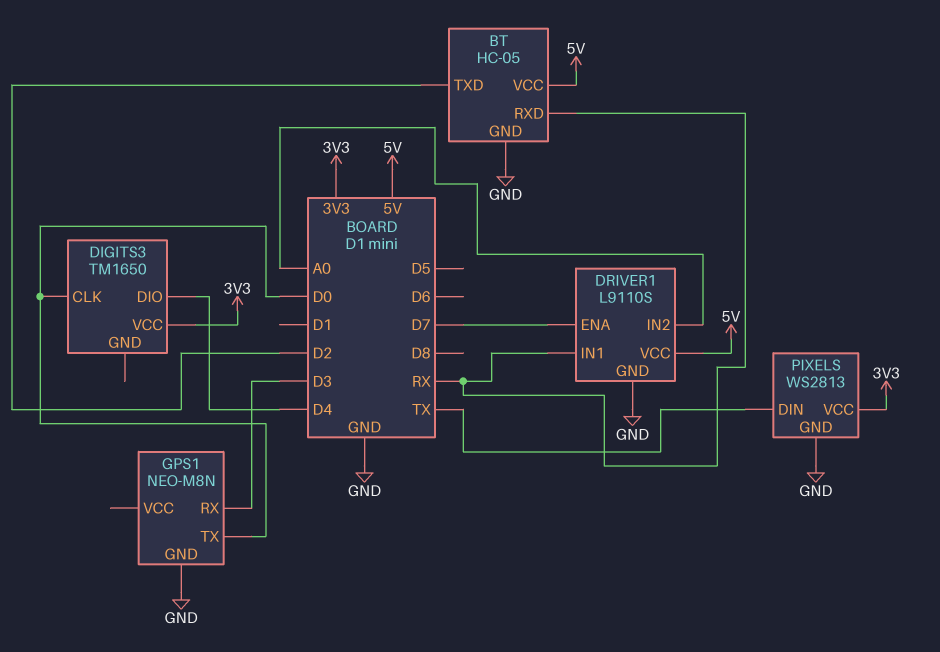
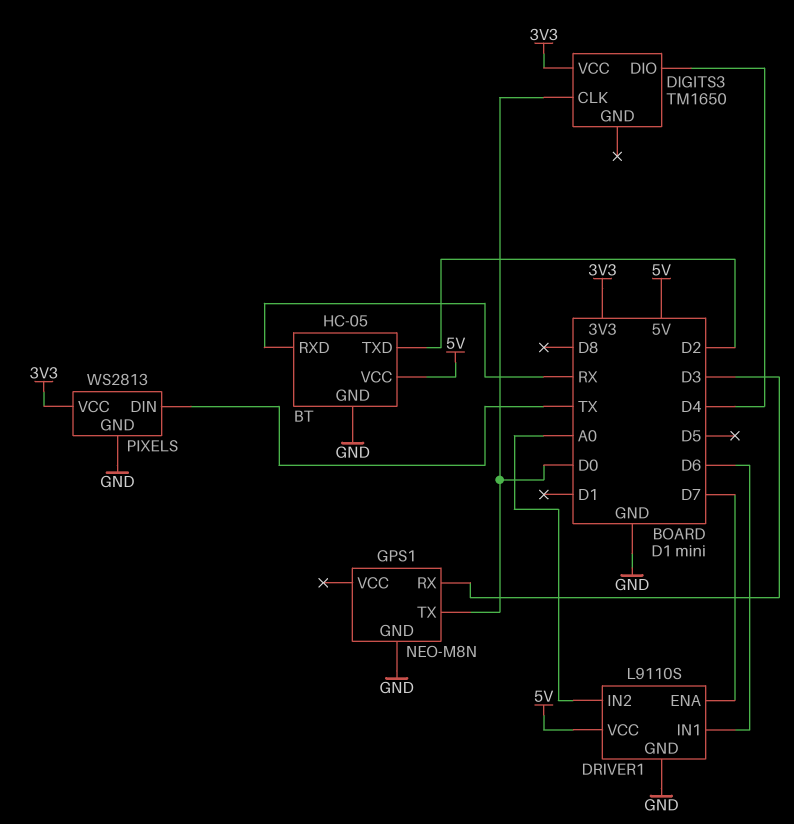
DRIVER1 pin IN1: RX -> D6

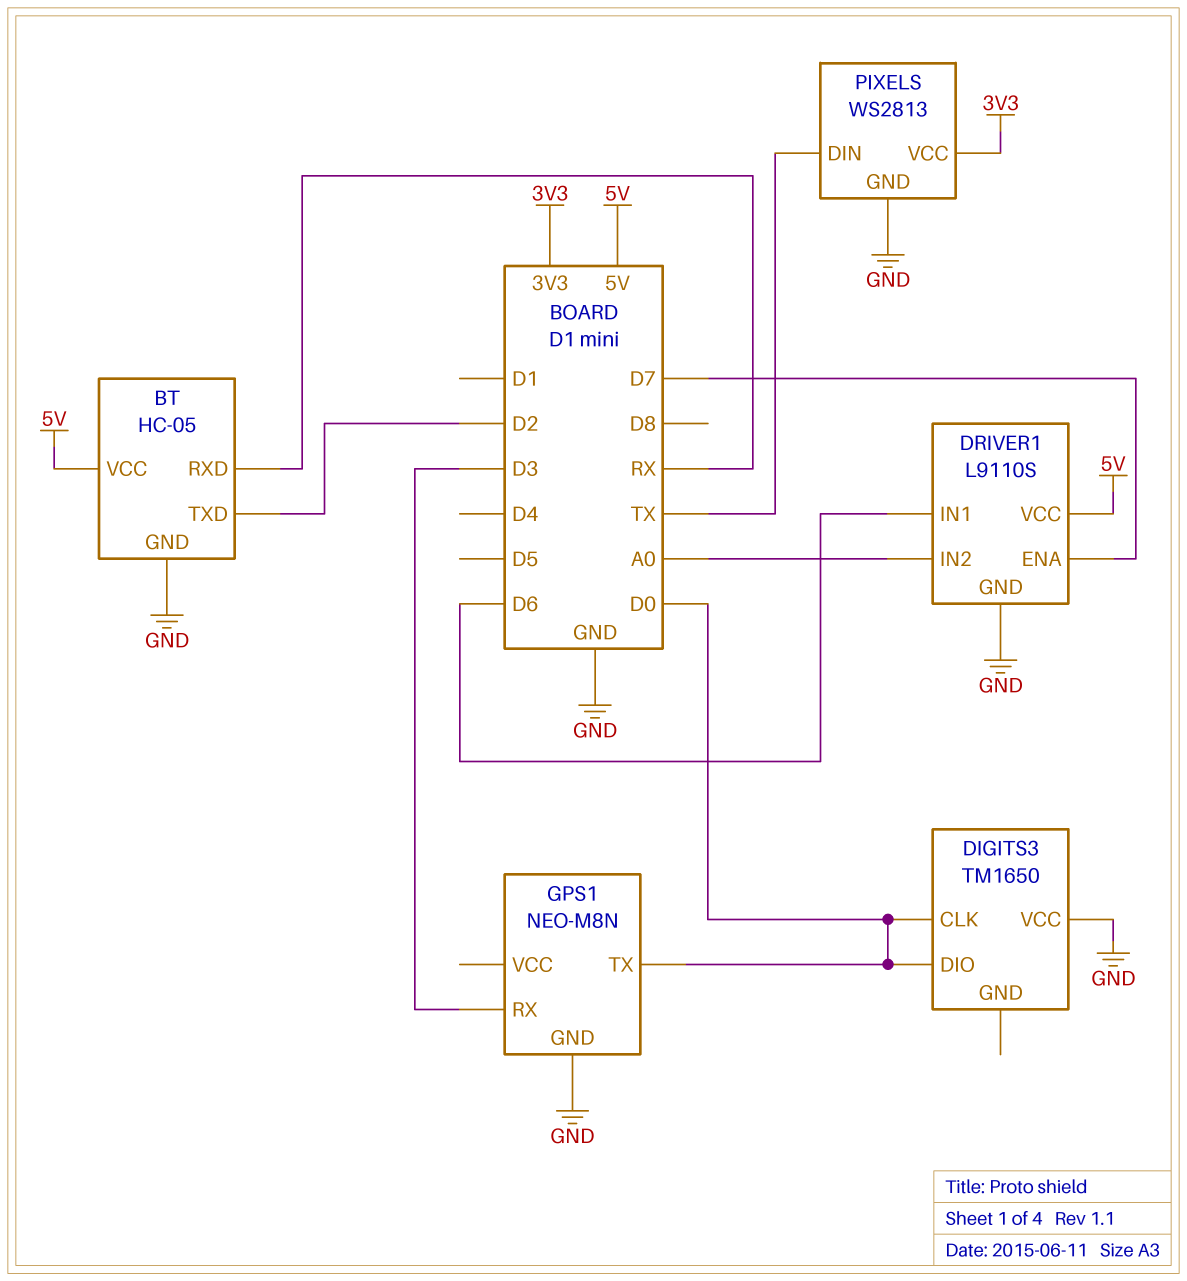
DIGITS3 pin DIO: D4 -> D0
DIGITS3 pin VCC: 3V3 -> GND

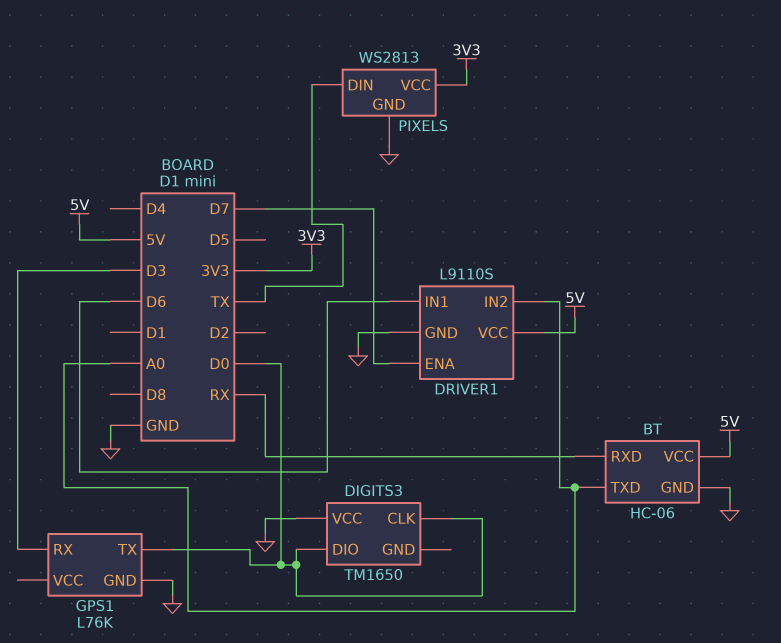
BT: HC-05 -> HC-06
BT pin TXD: D2 -> A0
GPS1: NEO-M8N -> L76K

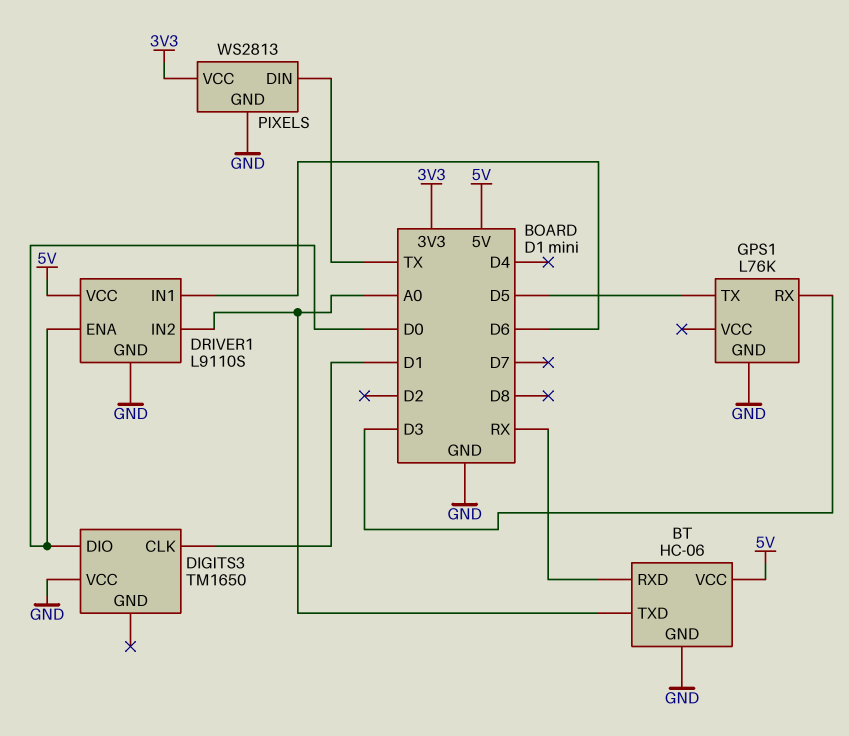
DIGITS3 pin CLK: D0 -> D1
DRIVER1 pin ENA: D7 -> D0
GPS1 pin TX: D0 -> D5

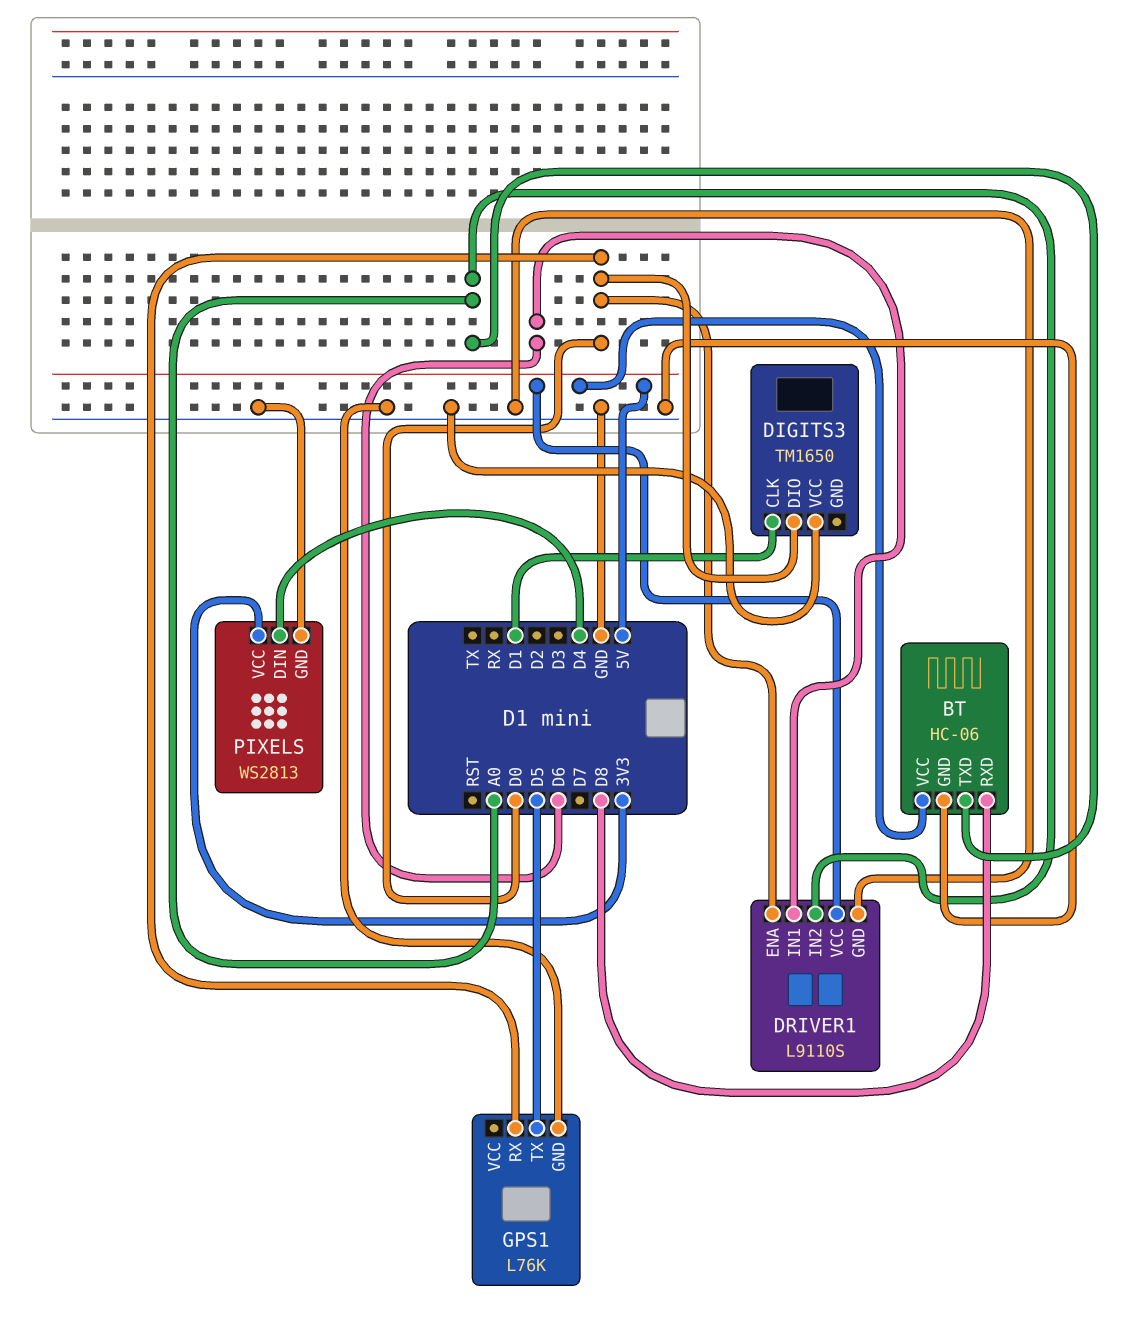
BT pin RXD: RX -> D8
GPS1 pin RX: D3 -> D0
PIXELS pin DIN: TX -> D4

